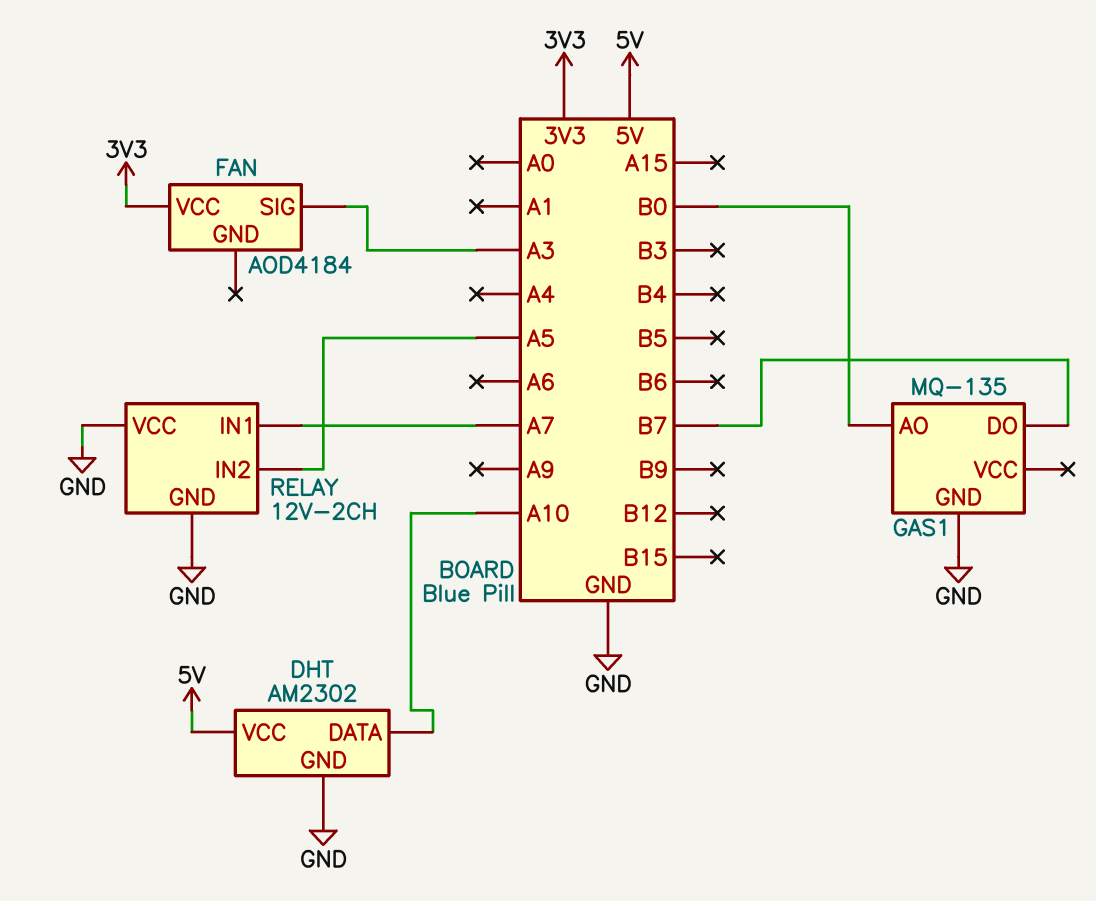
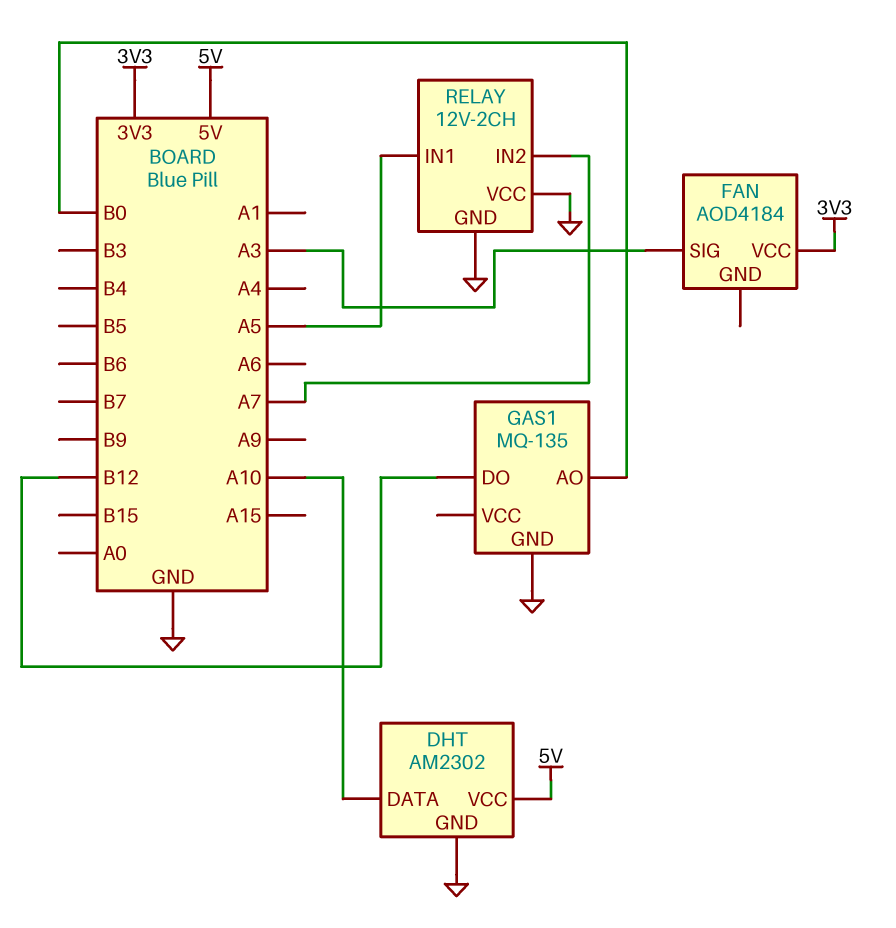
GAS1 pin DO: B7 -> B12
RELAY pin IN1: A7 -> A5
RELAY pin IN2: A5 -> A7

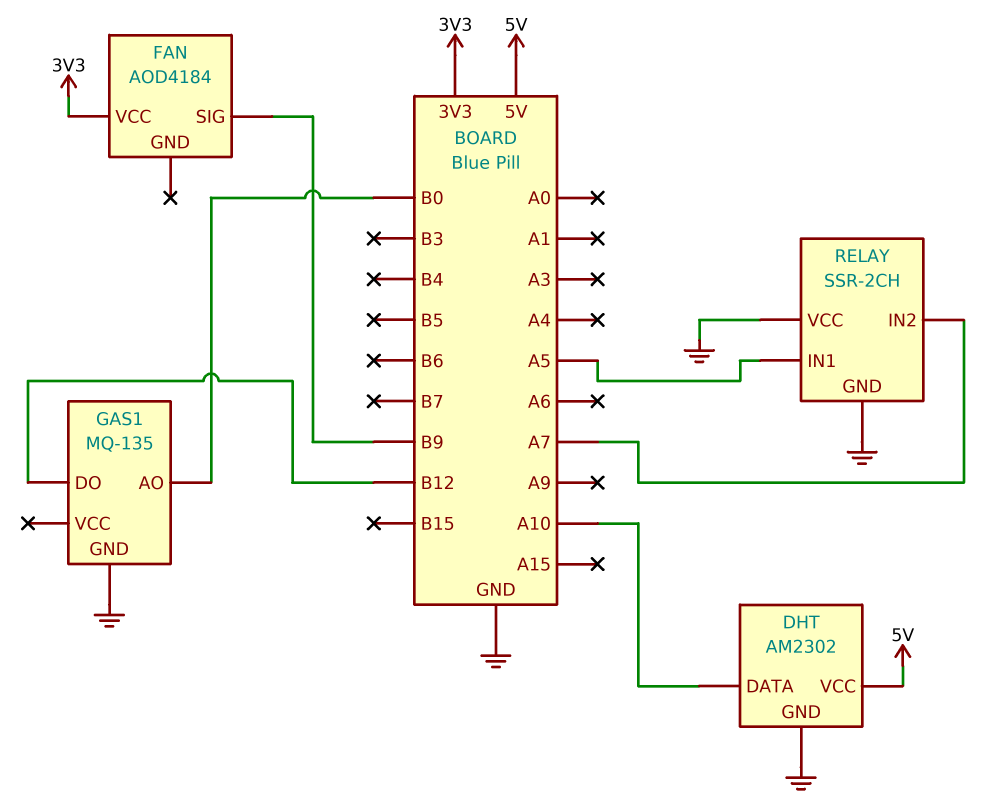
FAN pin SIG: A3 -> B9
RELAY: 12V-2CH -> SSR-2CH

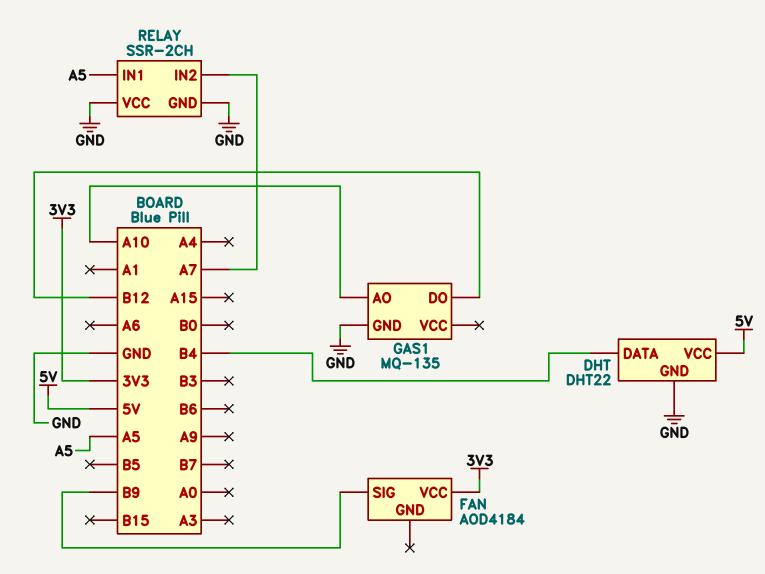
DHT: AM2302 -> DHT22
DHT pin DATA: A10 -> B4
GAS1 pin AO: B0 -> A10

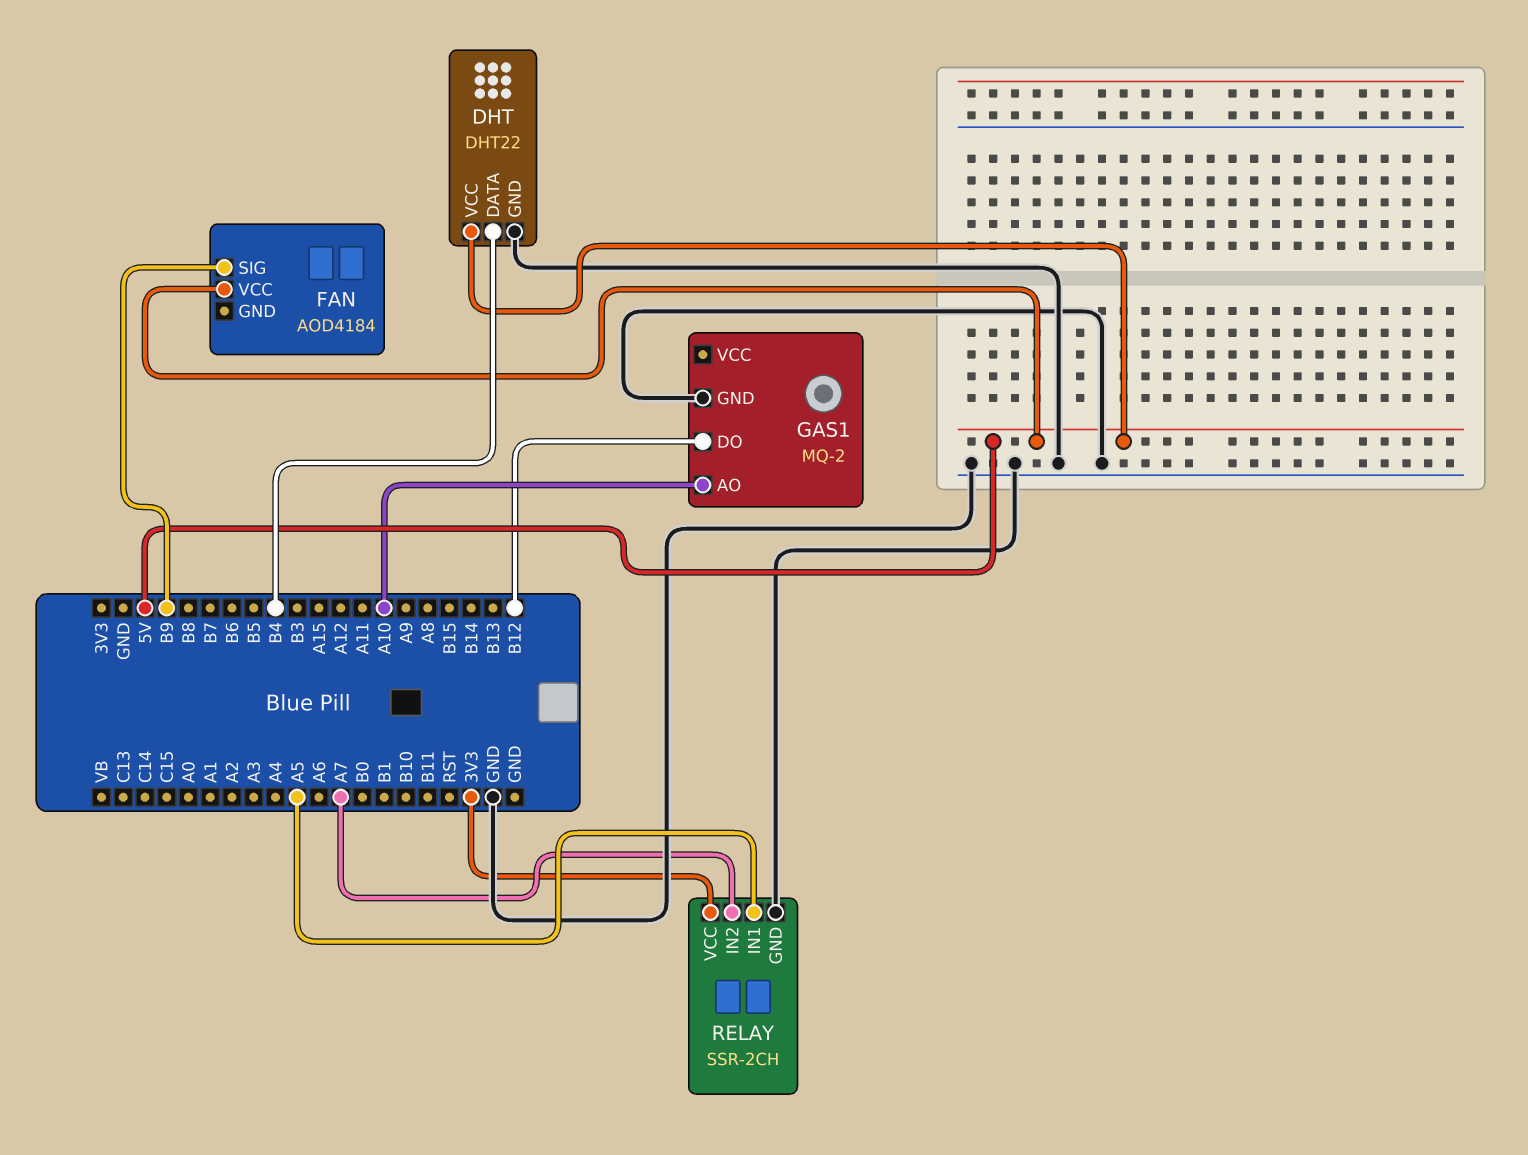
FAN pin VCC: 3V3 -> 5V
GAS1: MQ-135 -> MQ-2
RELAY pin VCC: GND -> 3V3

